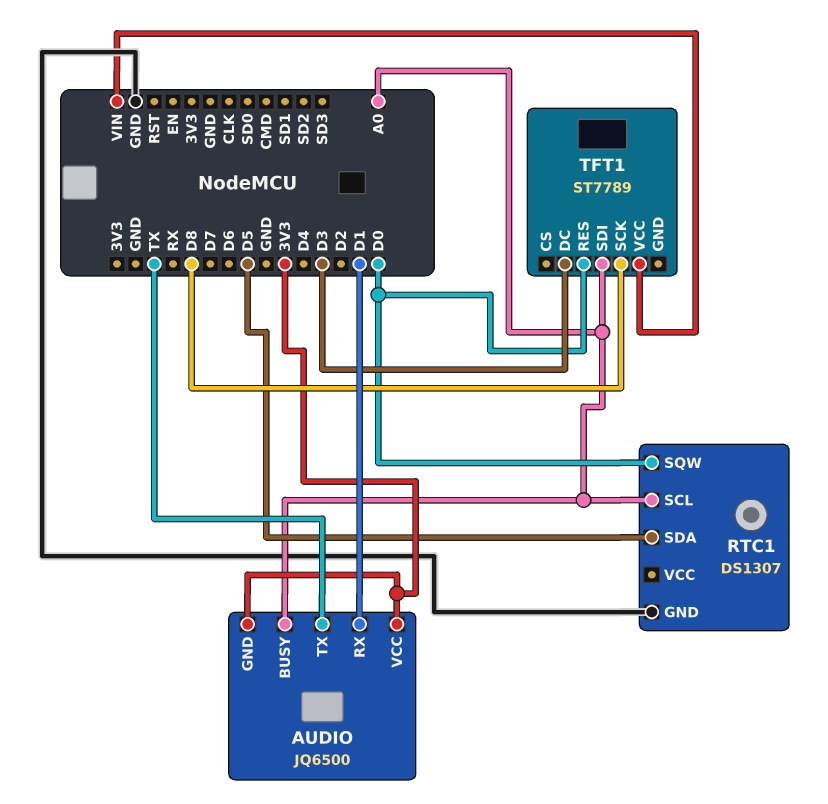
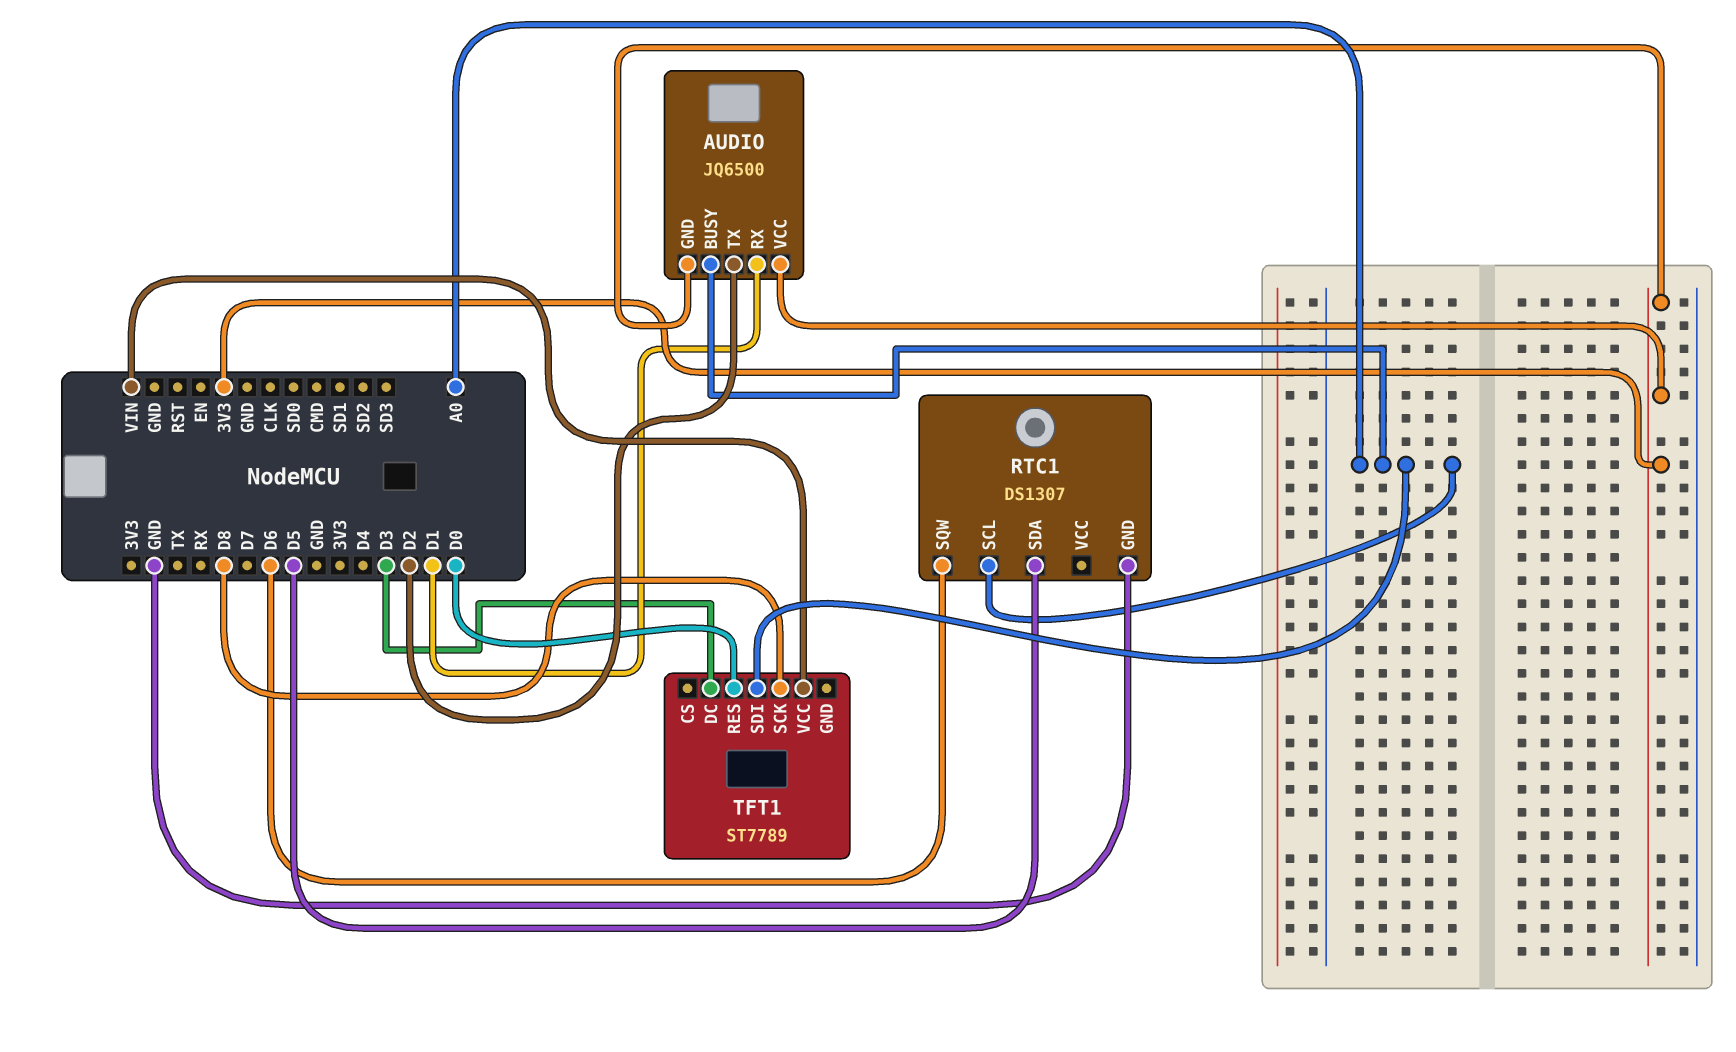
AUDIO pin TX: TX -> D2
RTC1 pin SQW: D0 -> D6

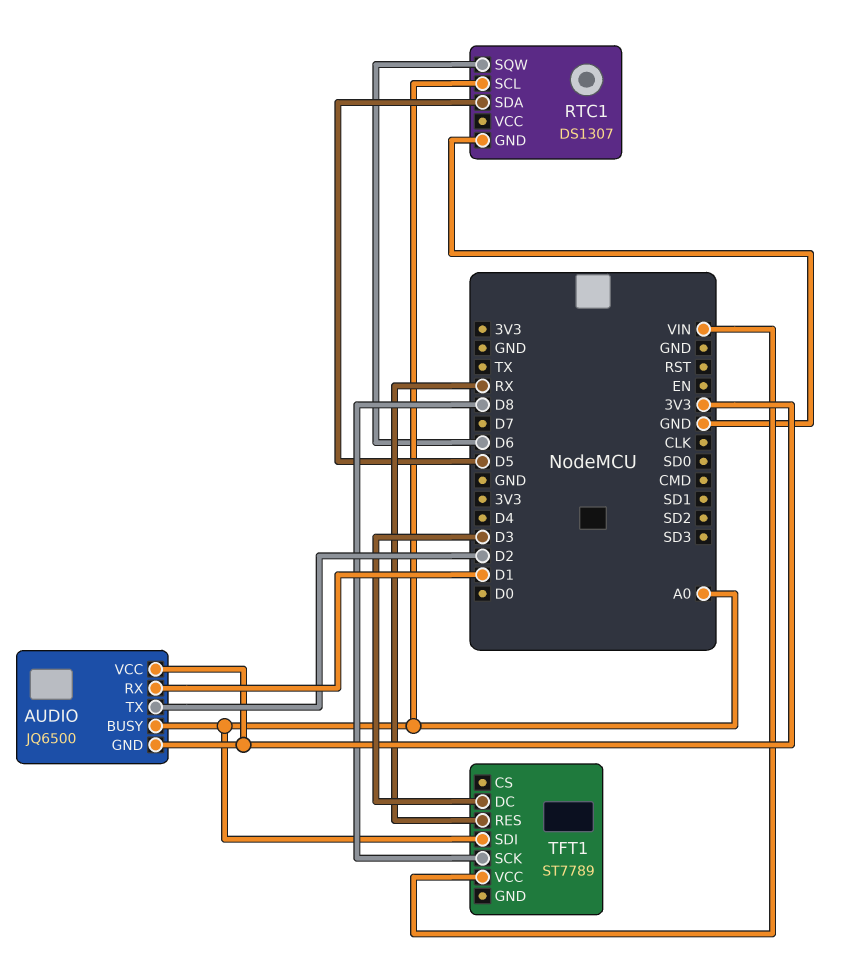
TFT1 pin RES: D0 -> RX

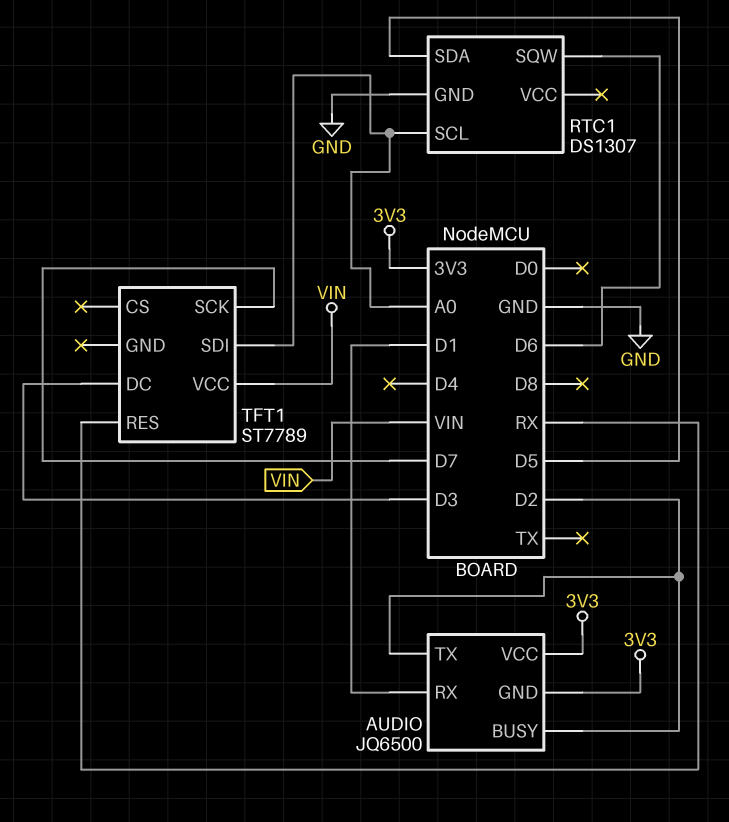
AUDIO pin BUSY: A0 -> D2
TFT1 pin SCK: D8 -> D7

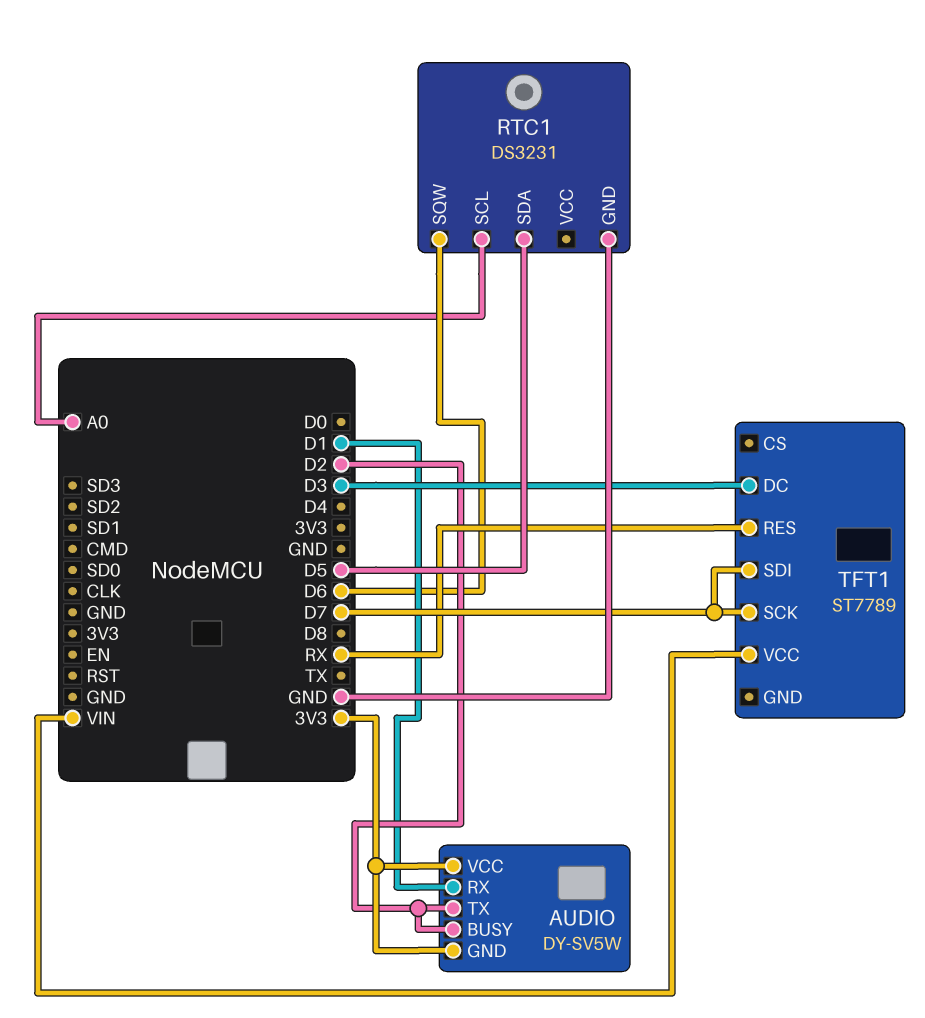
AUDIO: JQ6500 -> DY-SV5W
RTC1: DS1307 -> DS3231
TFT1 pin SDI: A0 -> D7

